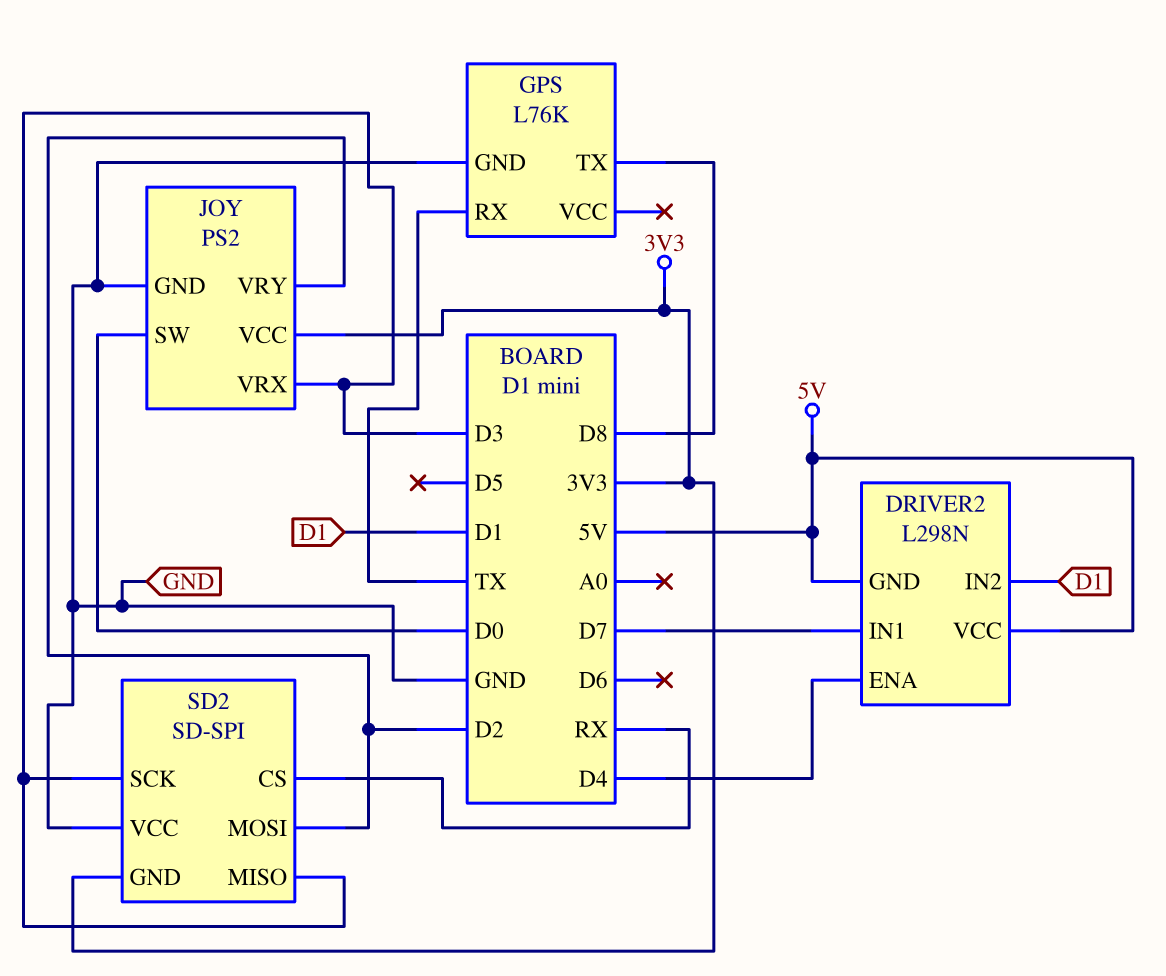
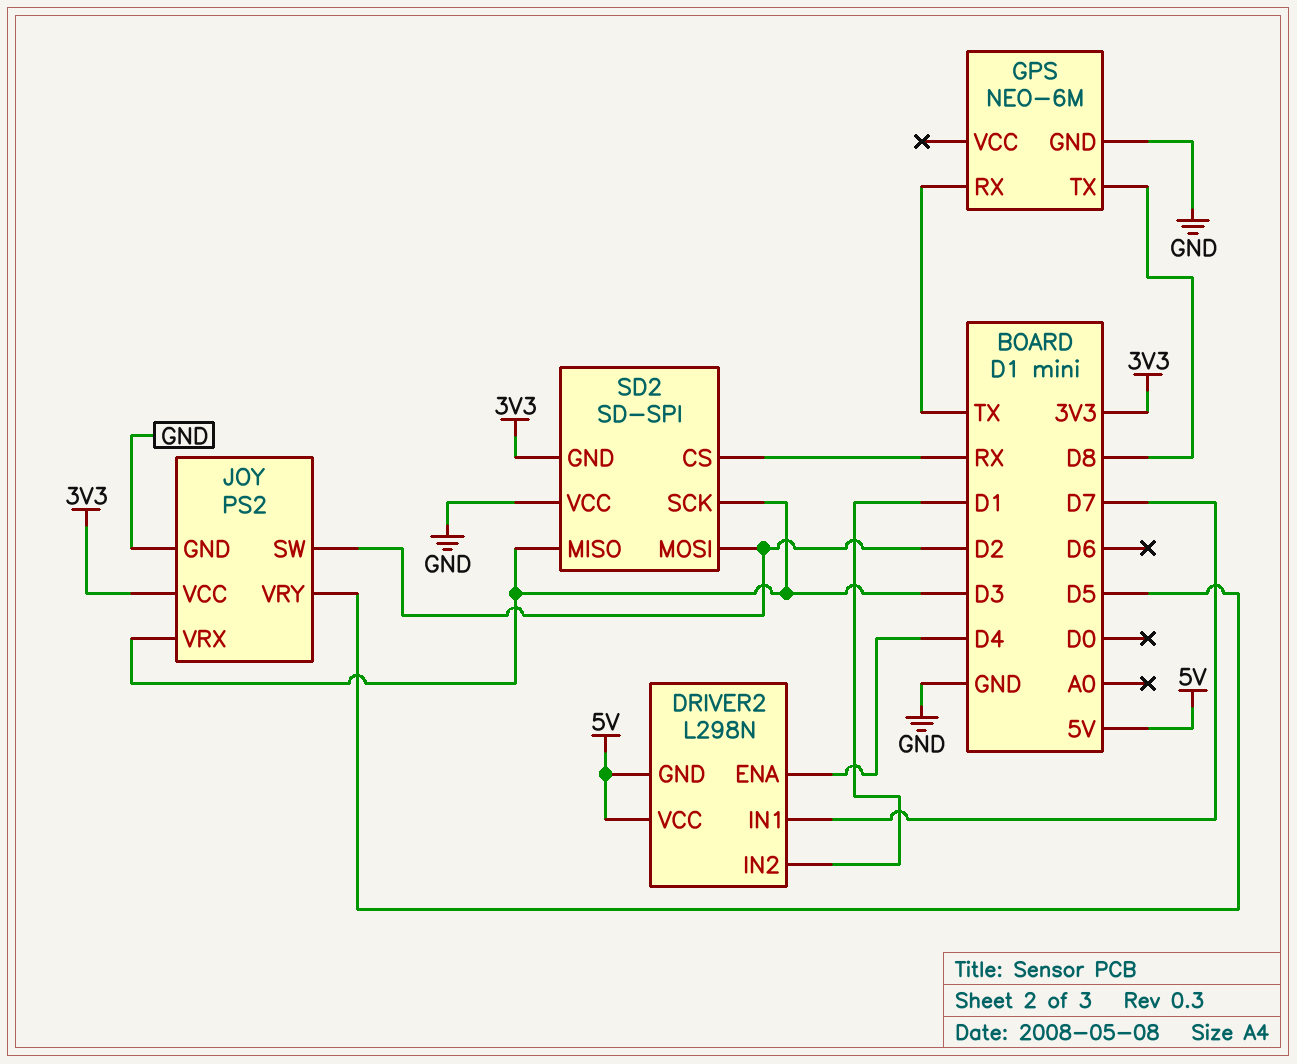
GPS: L76K -> NEO-6M
JOY pin SW: D0 -> D2
JOY pin VRY: D2 -> D5

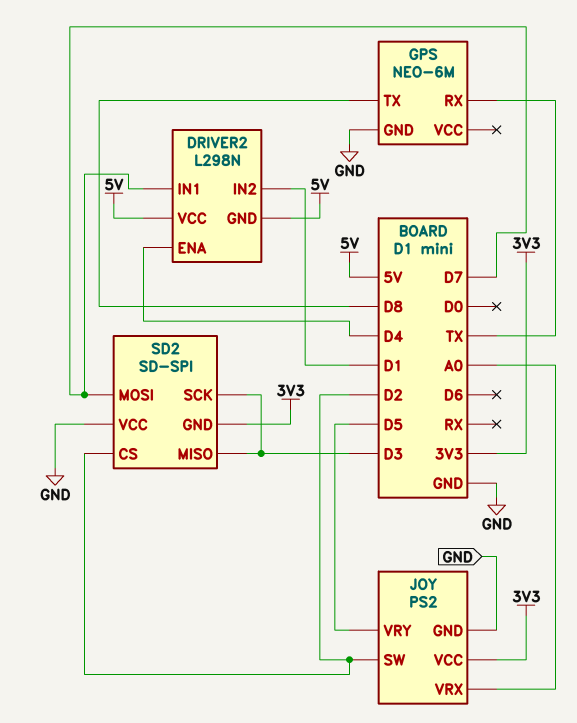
JOY pin VRX: D3 -> A0
SD2 pin CS: RX -> D2
SD2 pin MOSI: D2 -> D7

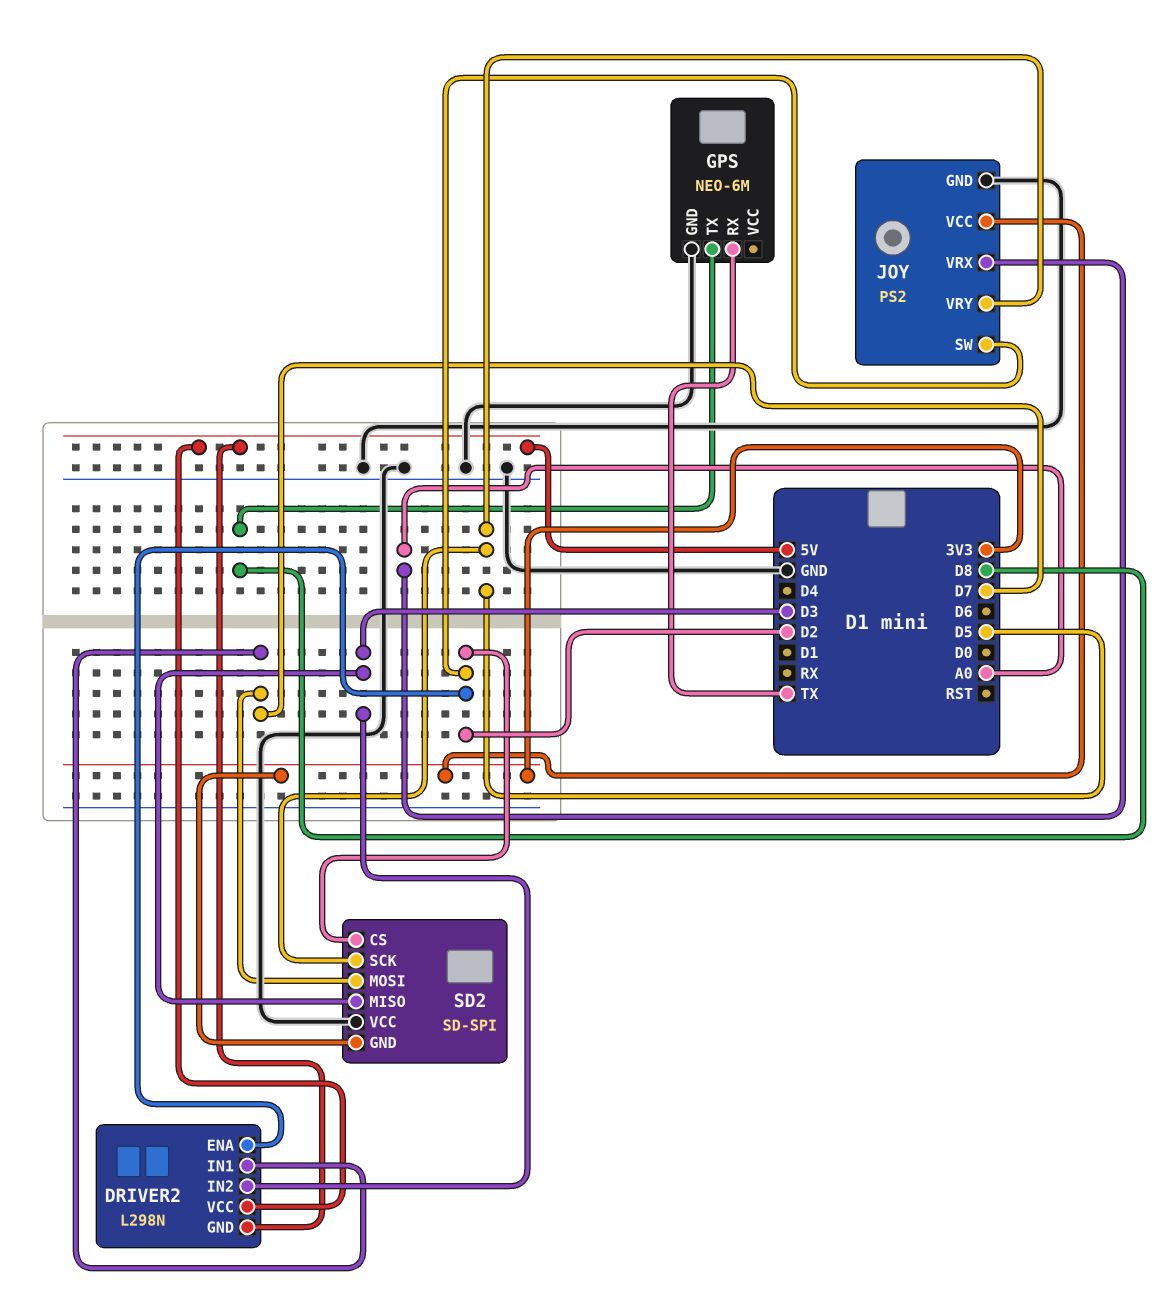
DRIVER2 pin ENA: D4 -> D2
DRIVER2 pin IN2: D1 -> D3
SD2 pin SCK: D3 -> D5

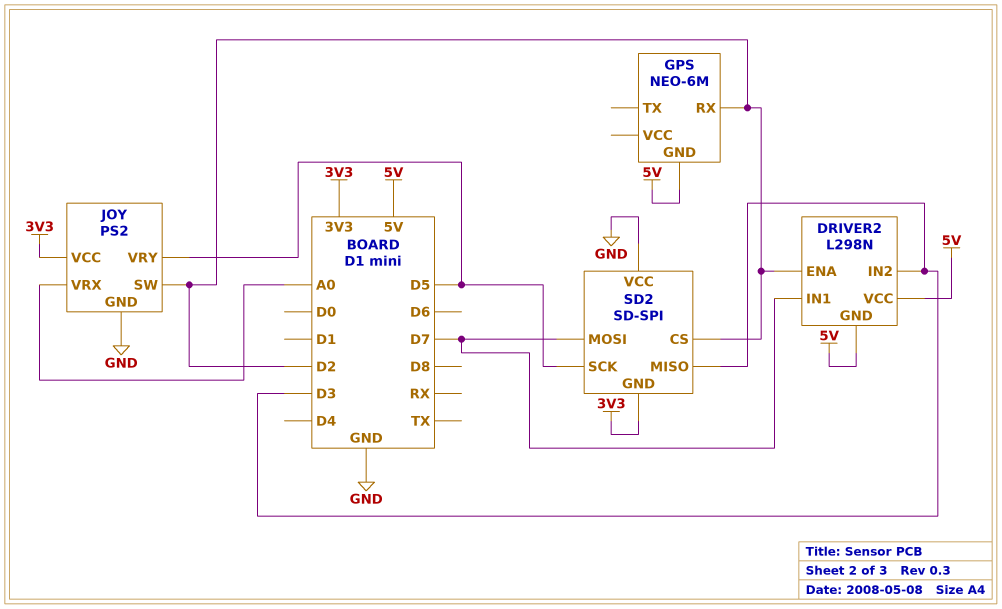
GPS pin GND: GND -> 5V
GPS pin RX: TX -> D2
GPS pin TX: D8 -> none

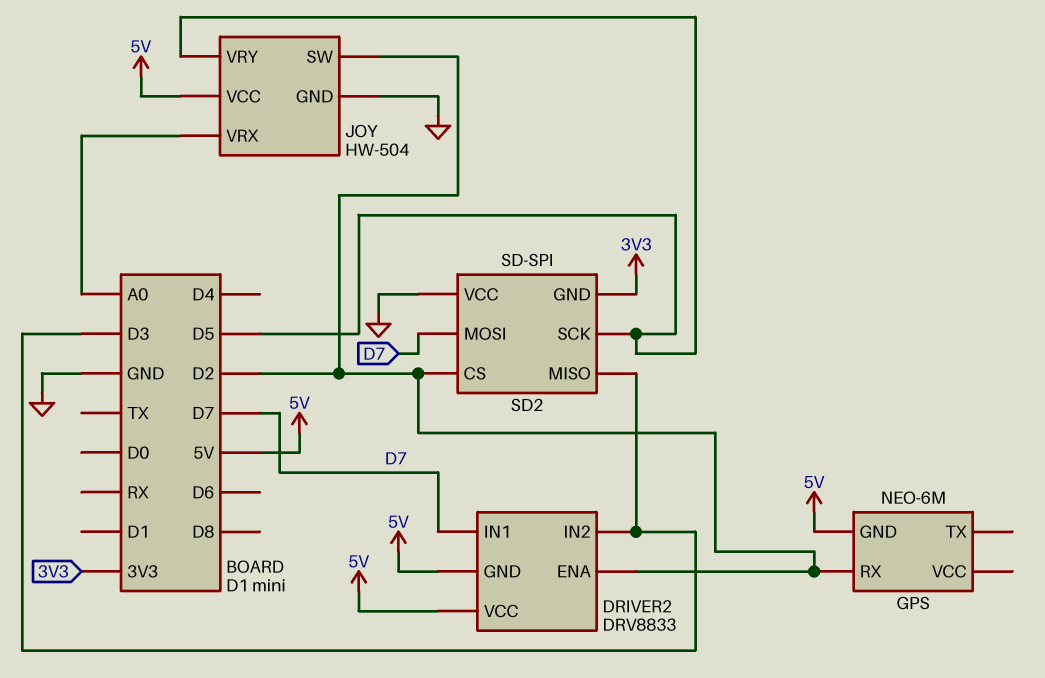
DRIVER2: L298N -> DRV8833
JOY: PS2 -> HW-504
JOY pin VCC: 3V3 -> 5V

